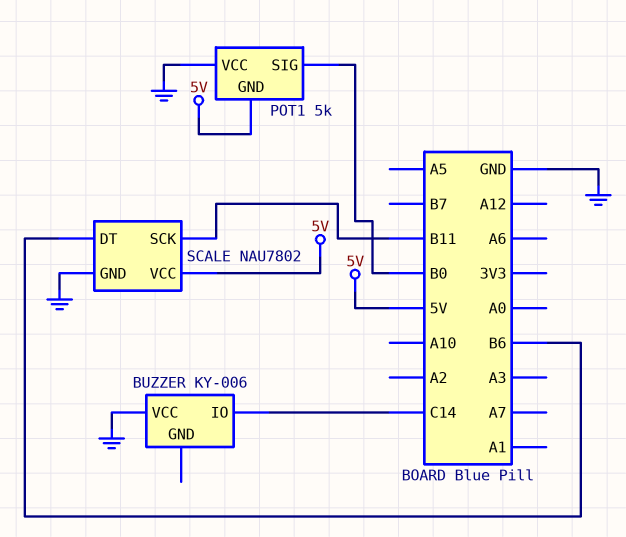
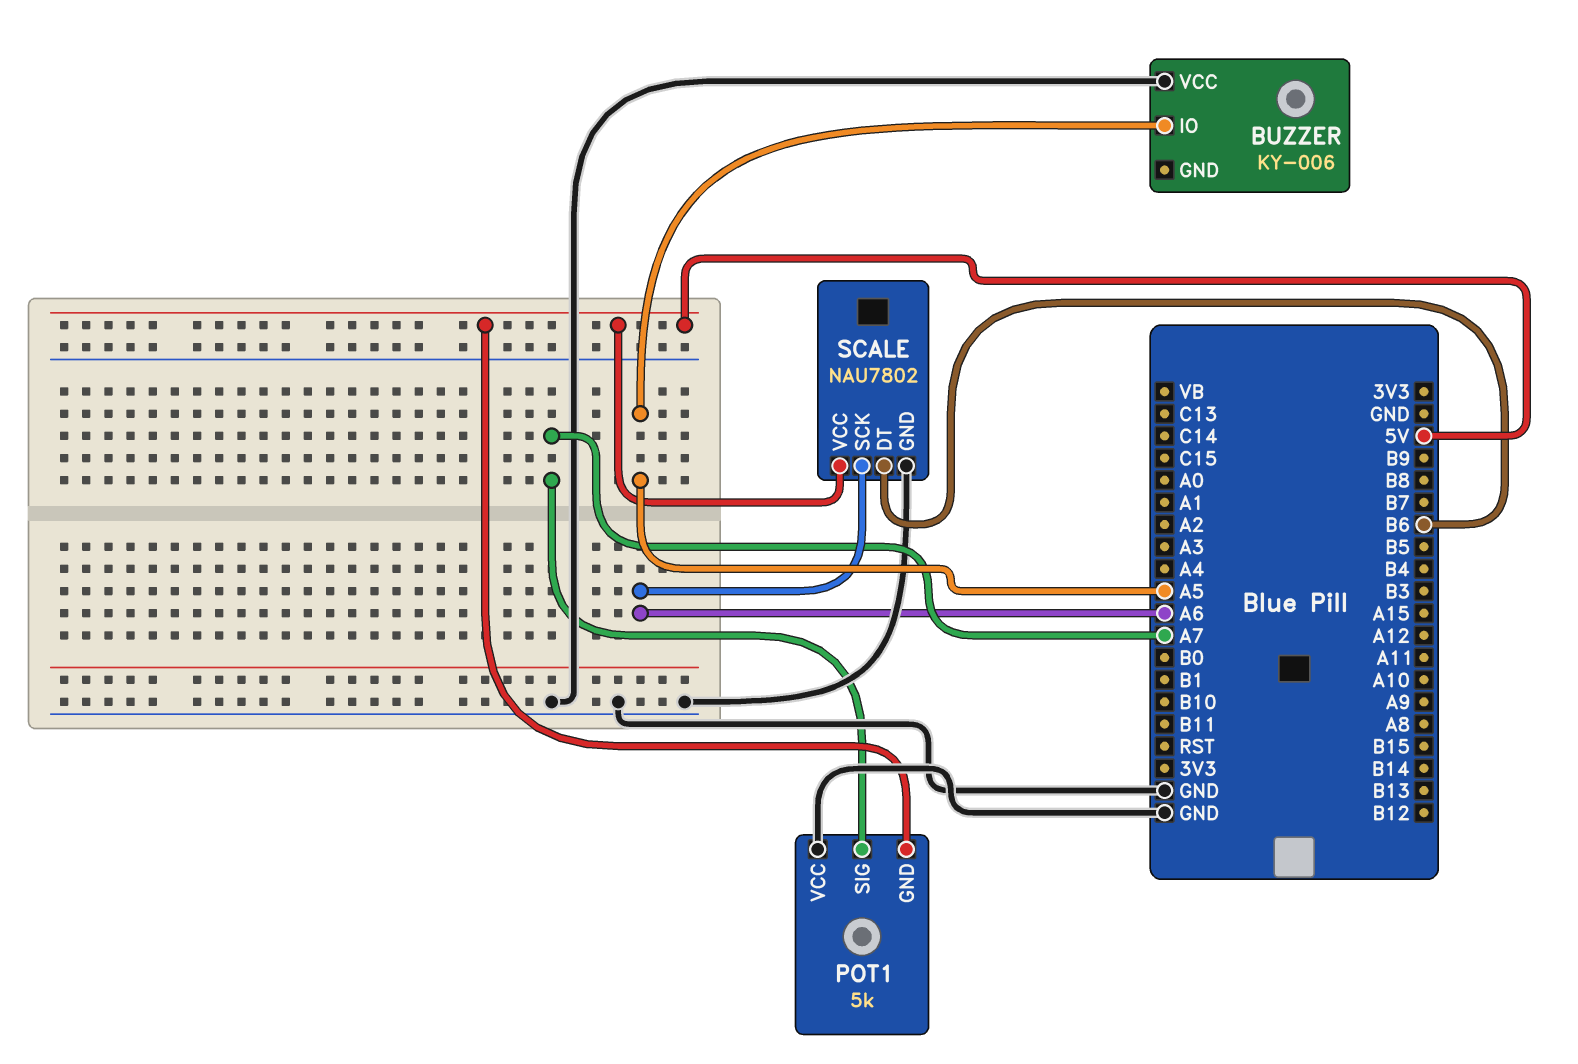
BUZZER pin IO: C14 -> A5
POT1 pin SIG: B0 -> A7
SCALE pin SCK: B11 -> A6

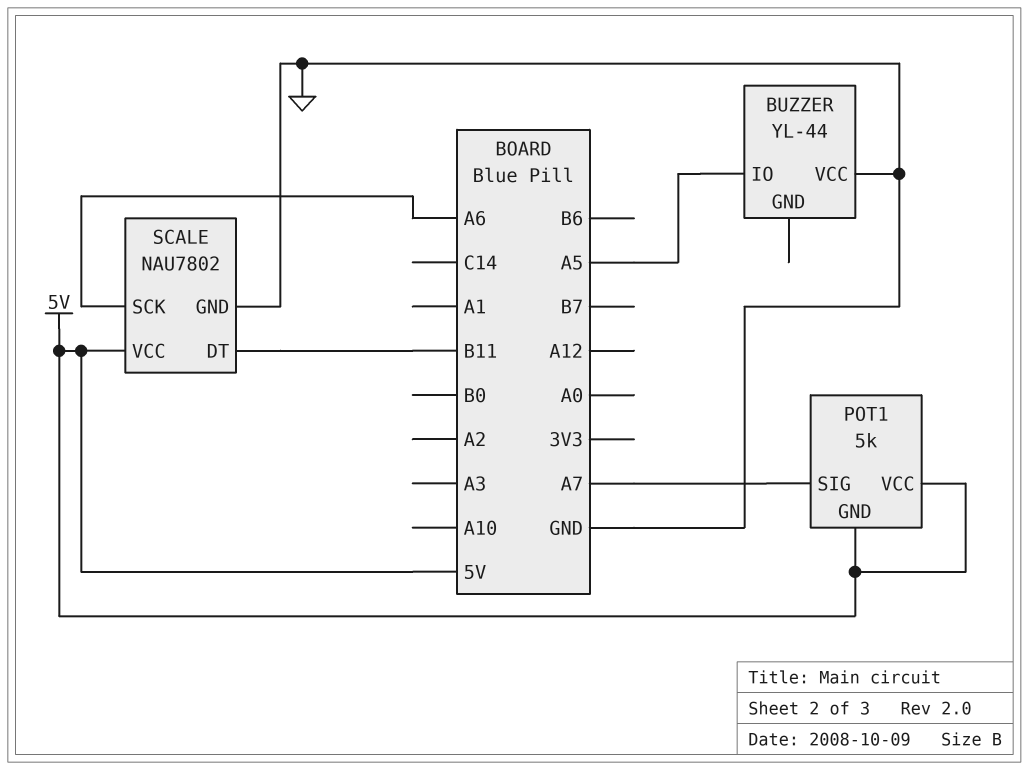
BUZZER: KY-006 -> YL-44
POT1 pin VCC: GND -> 5V
SCALE pin DT: B6 -> B11

